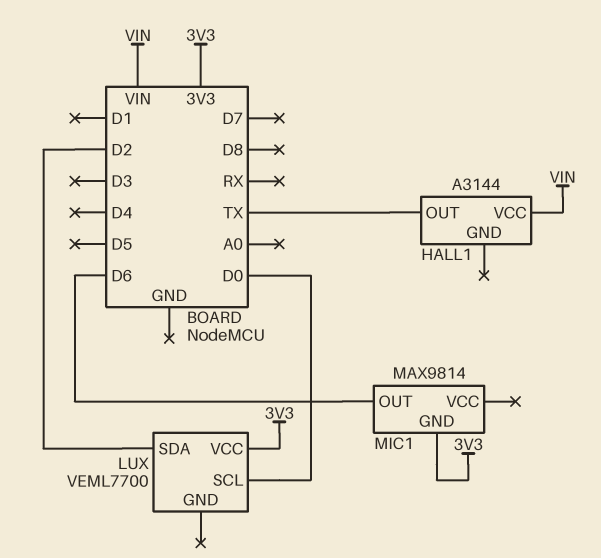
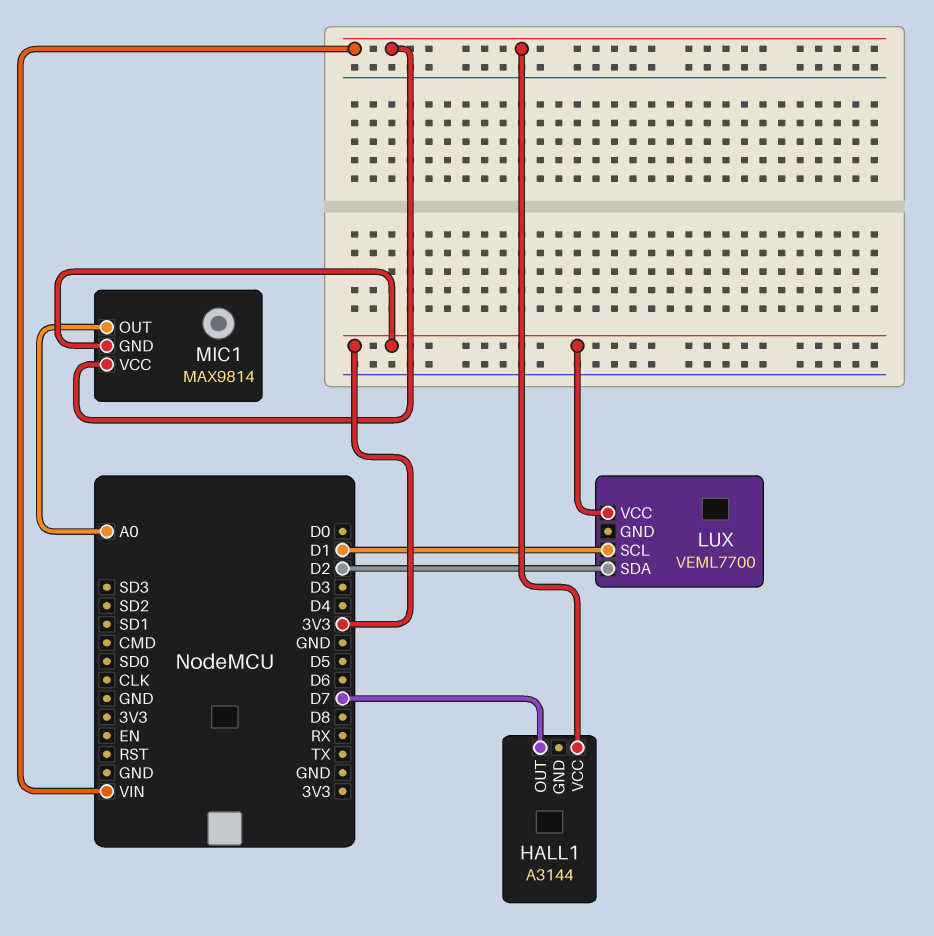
HALL1 pin OUT: TX -> D7
LUX pin SCL: D0 -> D1
MIC1 pin OUT: D6 -> A0
MIC1 pin VCC: none -> VIN

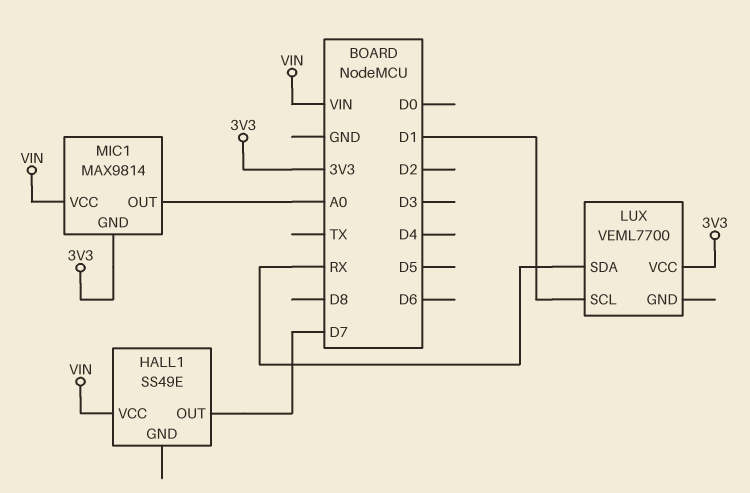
HALL1: A3144 -> SS49E
LUX pin SDA: D2 -> RX

